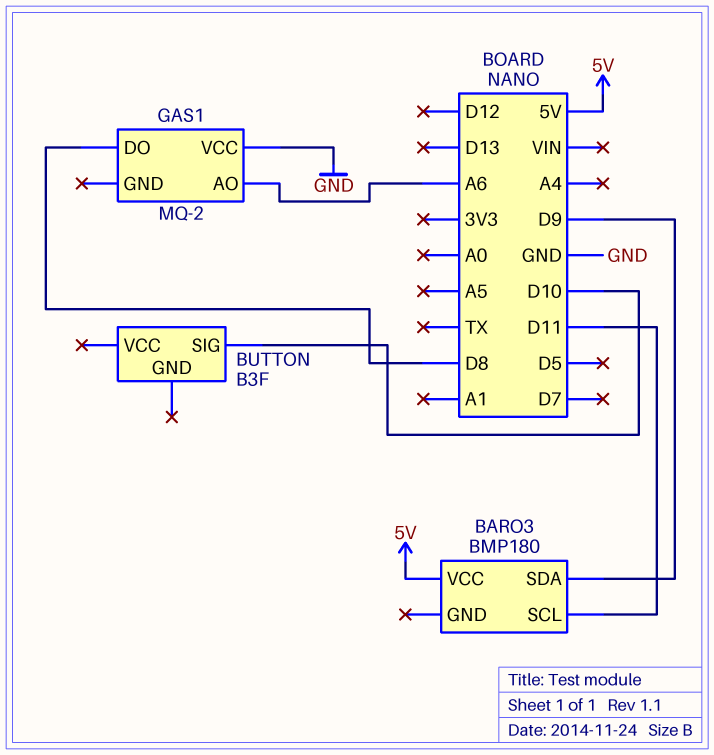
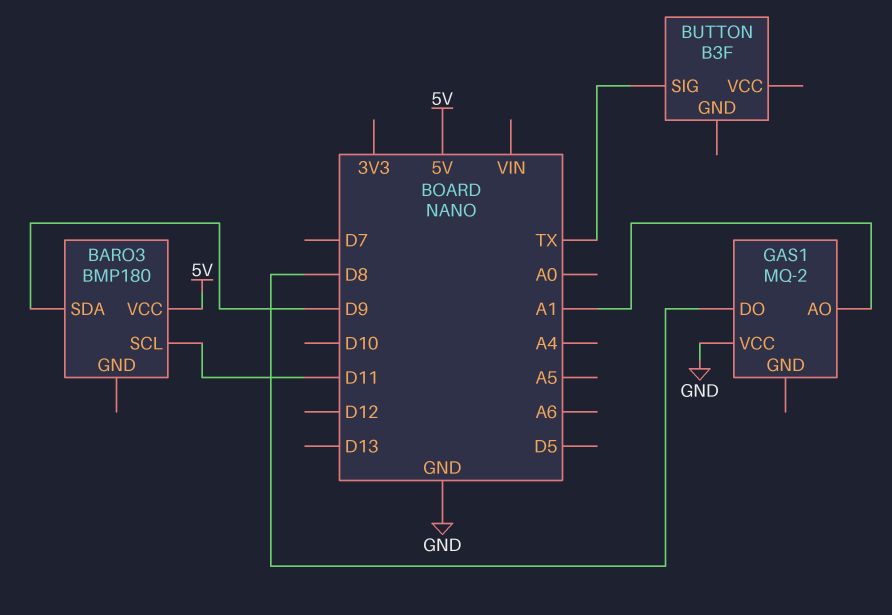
BUTTON pin SIG: D10 -> TX
GAS1 pin AO: A6 -> A1

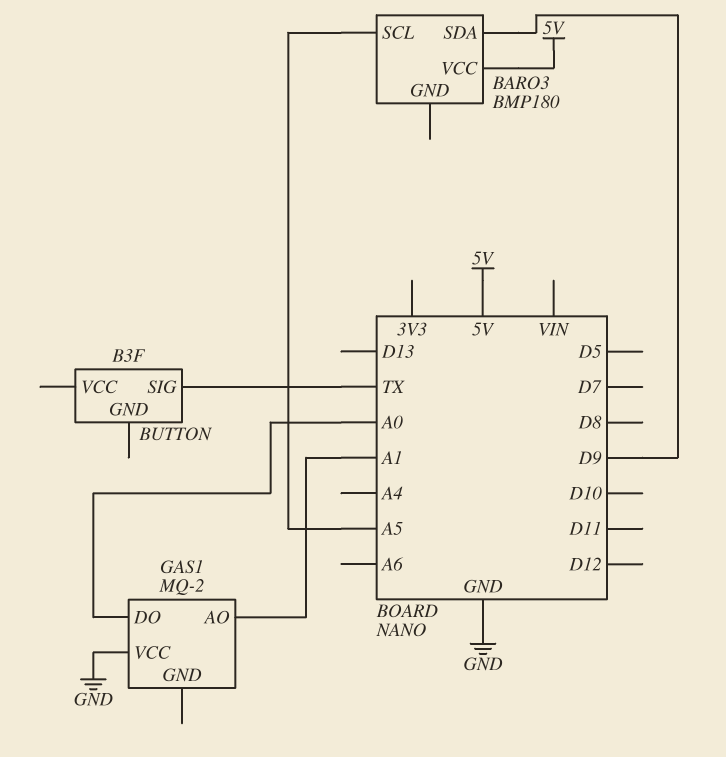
BARO3 pin SCL: D11 -> A5
GAS1 pin DO: D8 -> A0

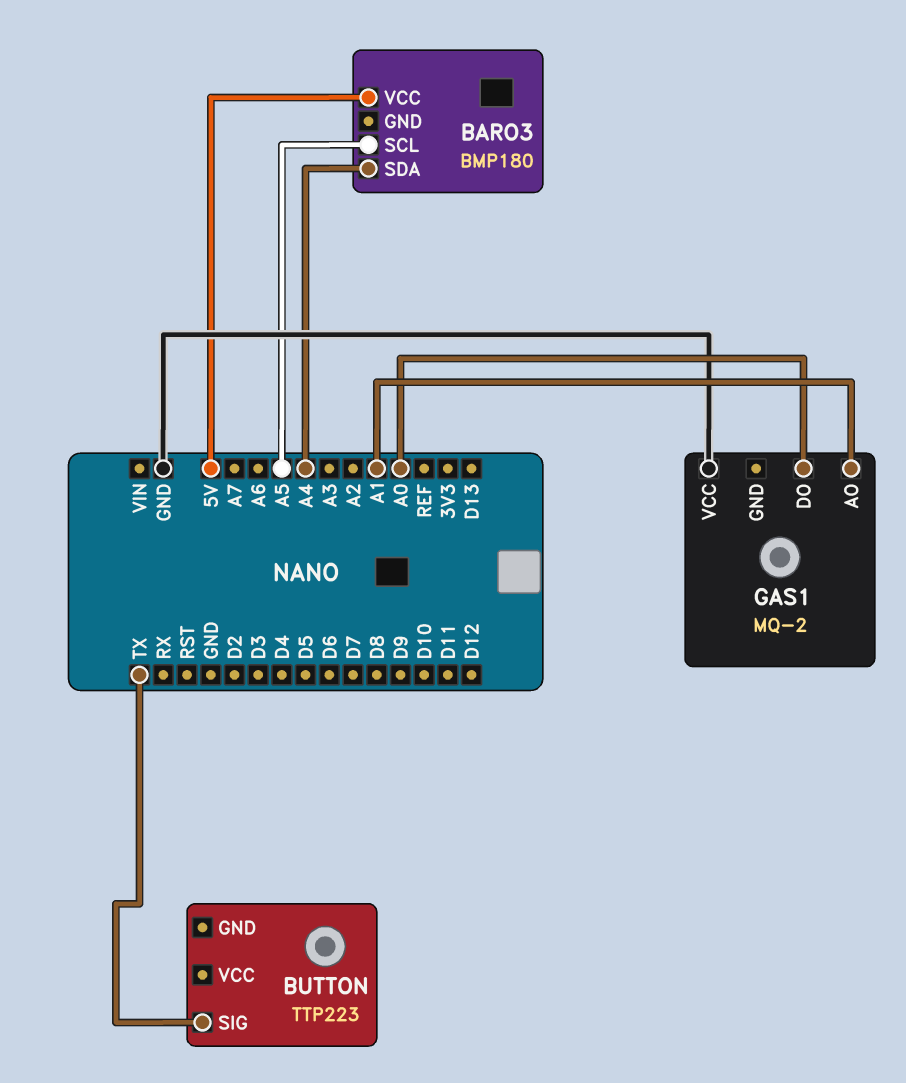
BARO3 pin SDA: D9 -> A4
BUTTON: B3F -> TTP223

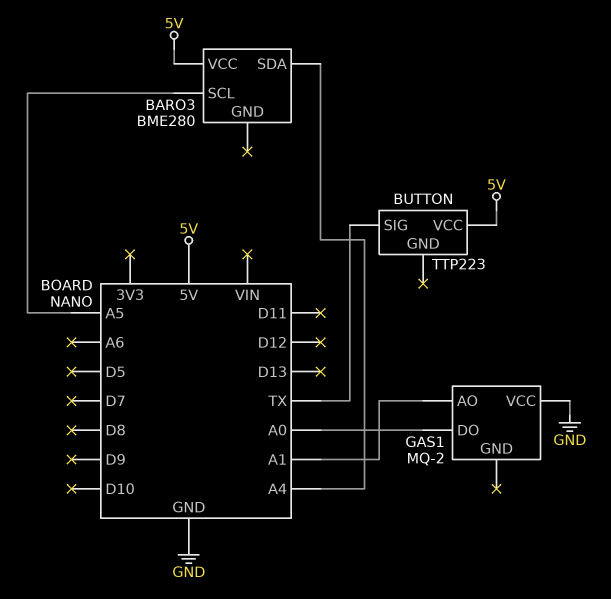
BARO3: BMP180 -> BME280
BUTTON pin VCC: none -> 5V

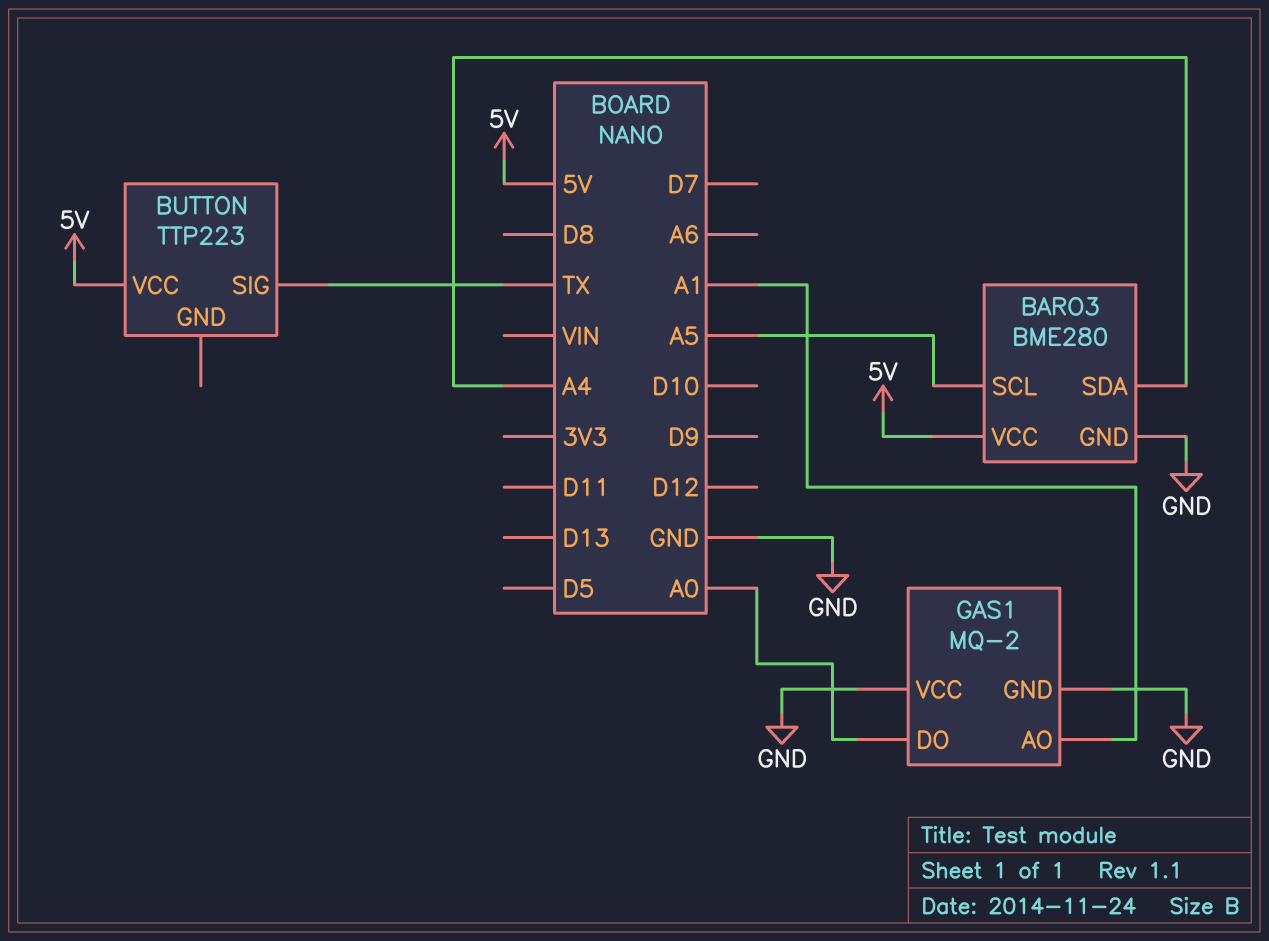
BARO3 pin GND: none -> GND
GAS1 pin GND: none -> GND

